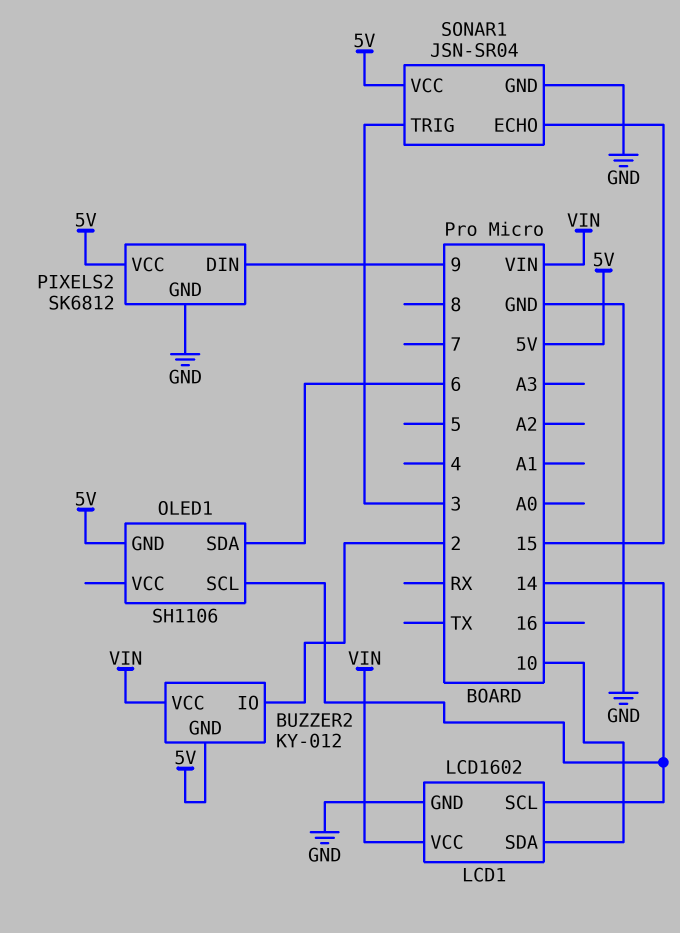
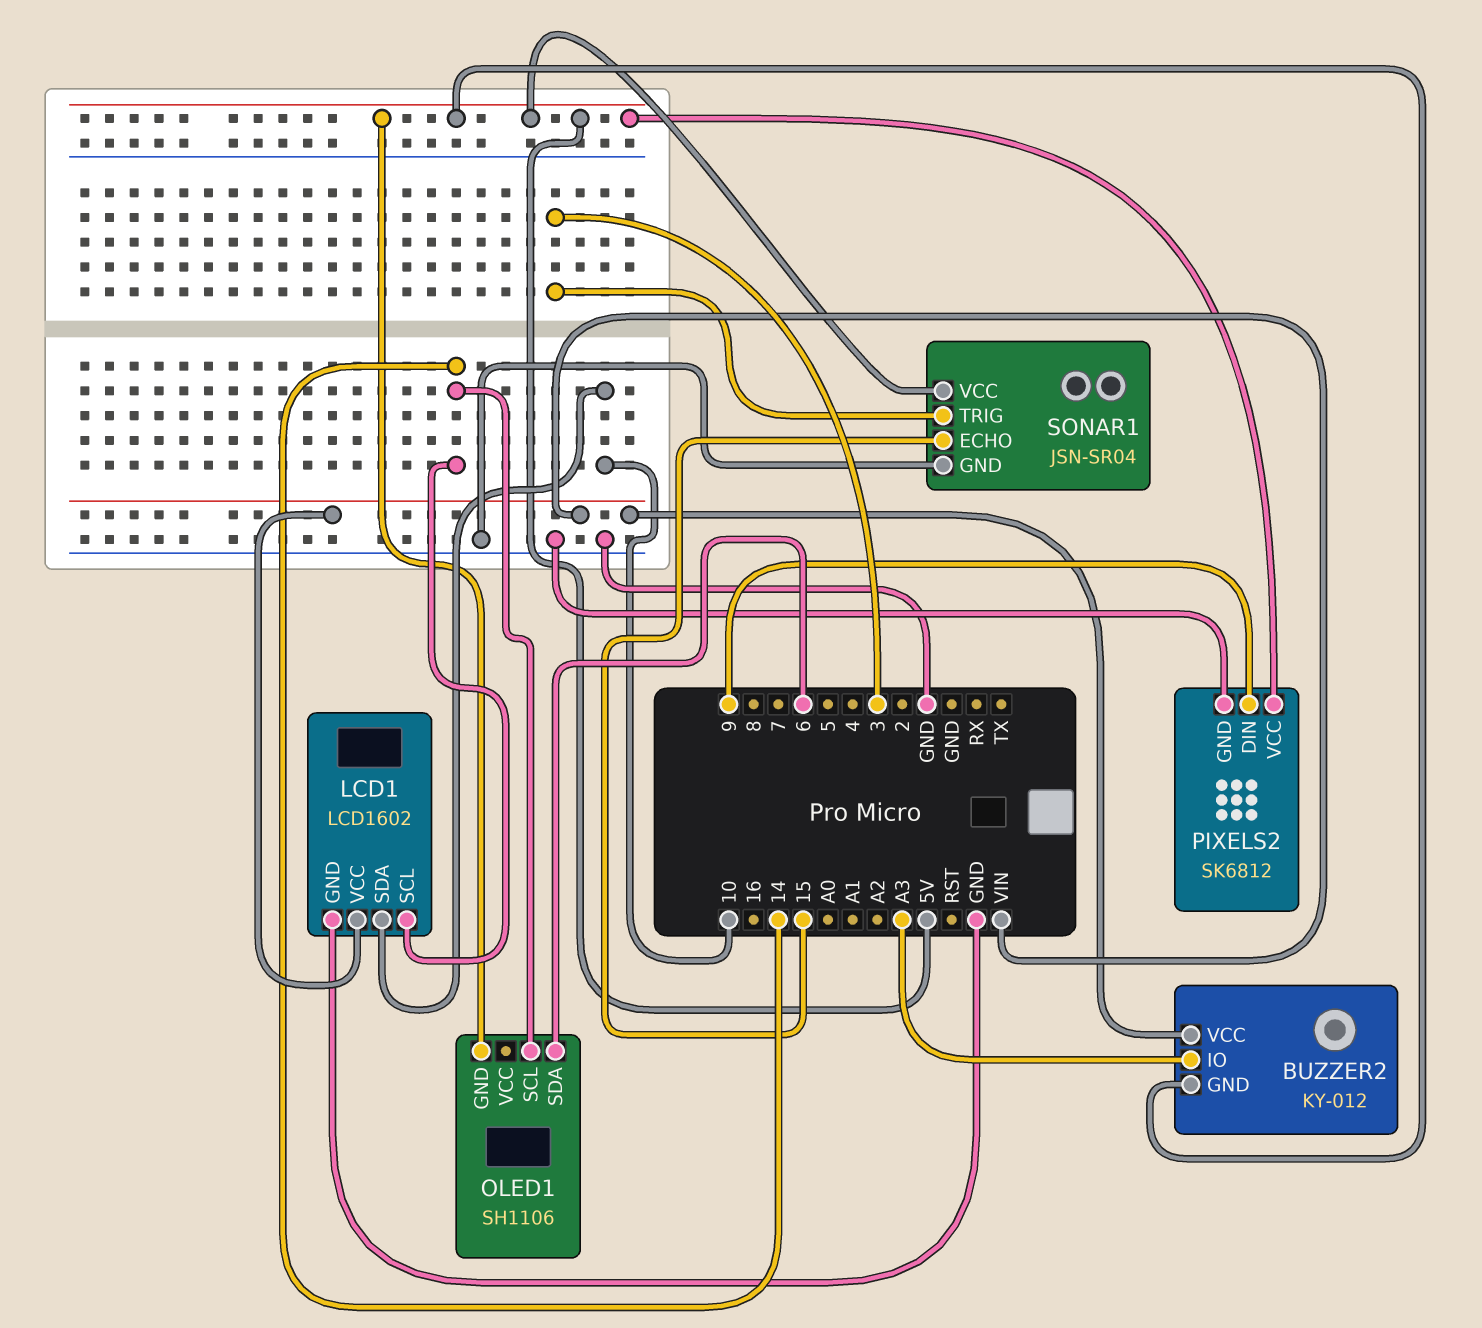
BUZZER2 pin IO: 2 -> A3

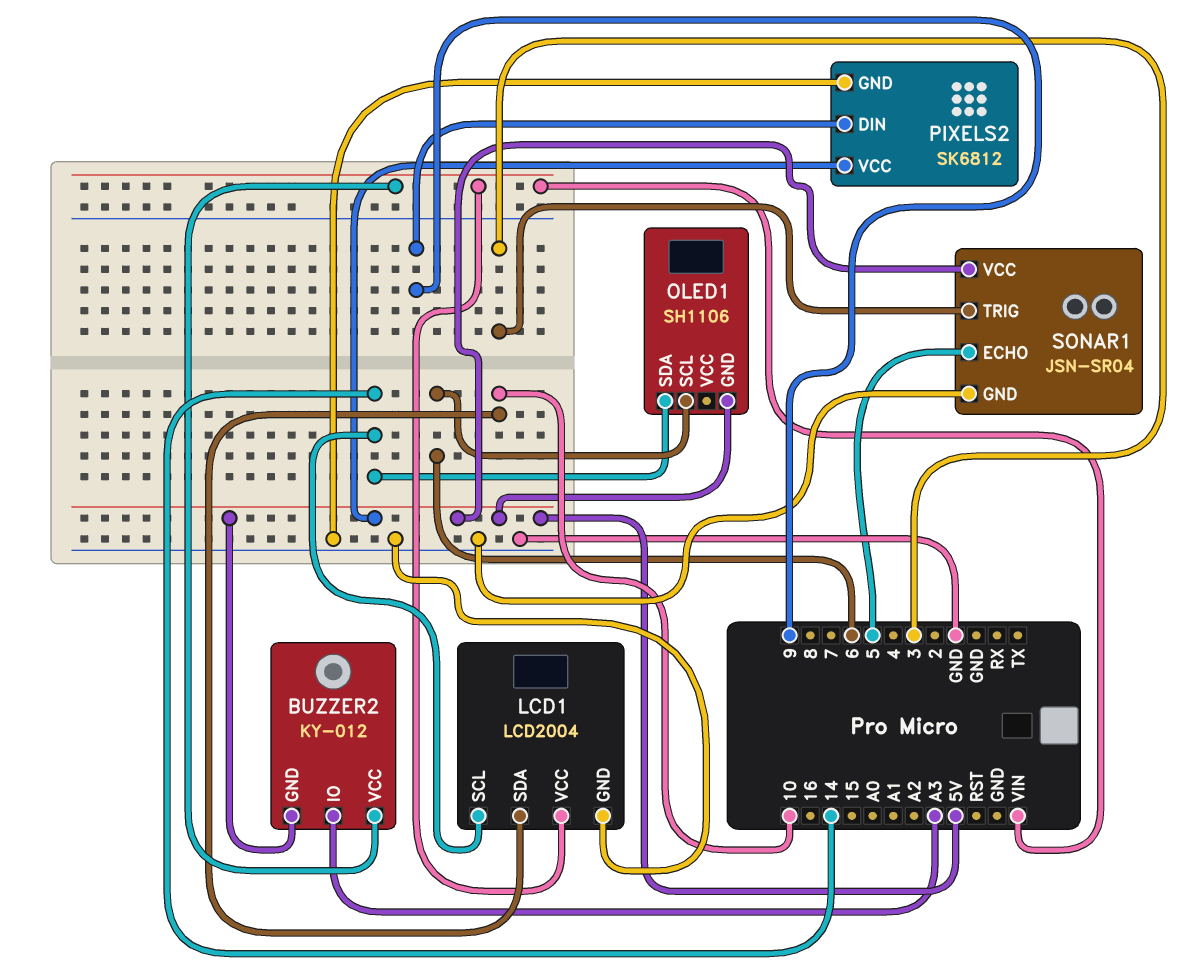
LCD1: LCD1602 -> LCD2004
OLED1 pin SCL: 14 -> 6
OLED1 pin SDA: 6 -> 14
SONAR1 pin ECHO: 15 -> 5

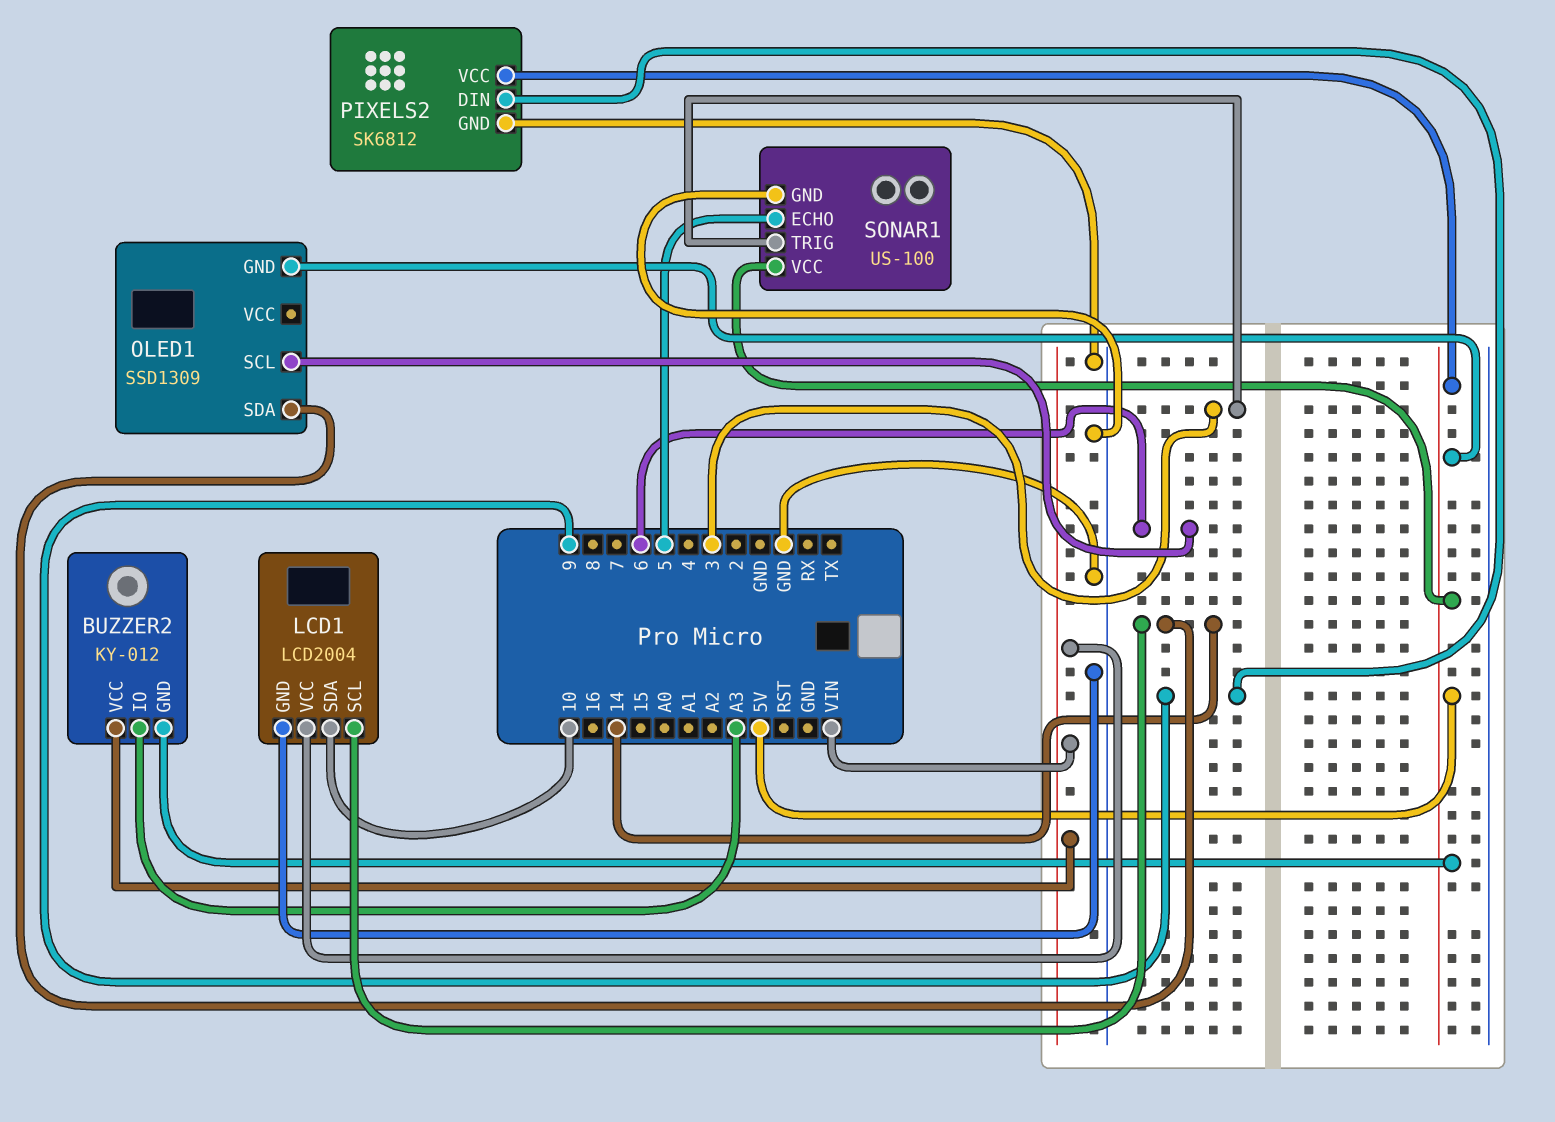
OLED1: SH1106 -> SSD1309
SONAR1: JSN-SR04 -> US-100

